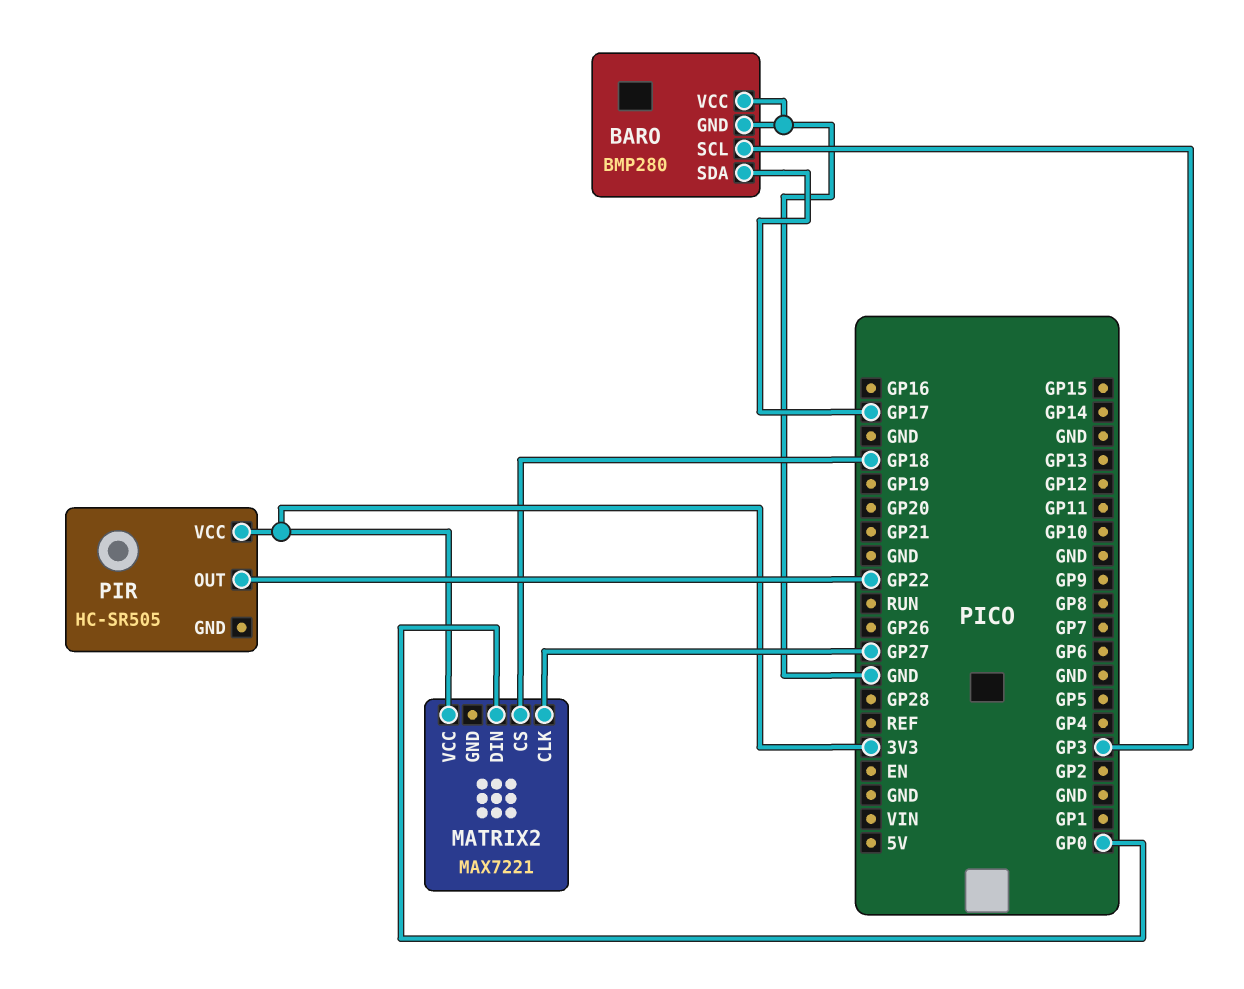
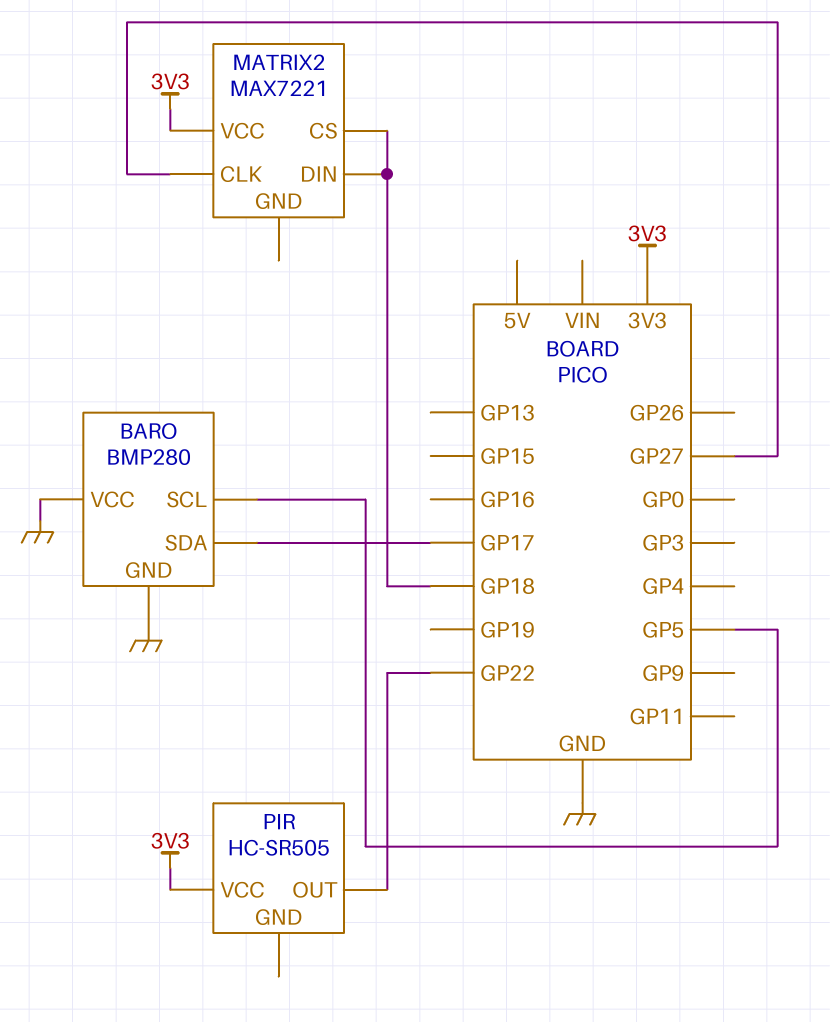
BARO pin SCL: GP3 -> GP5
MATRIX2 pin DIN: GP0 -> GP18

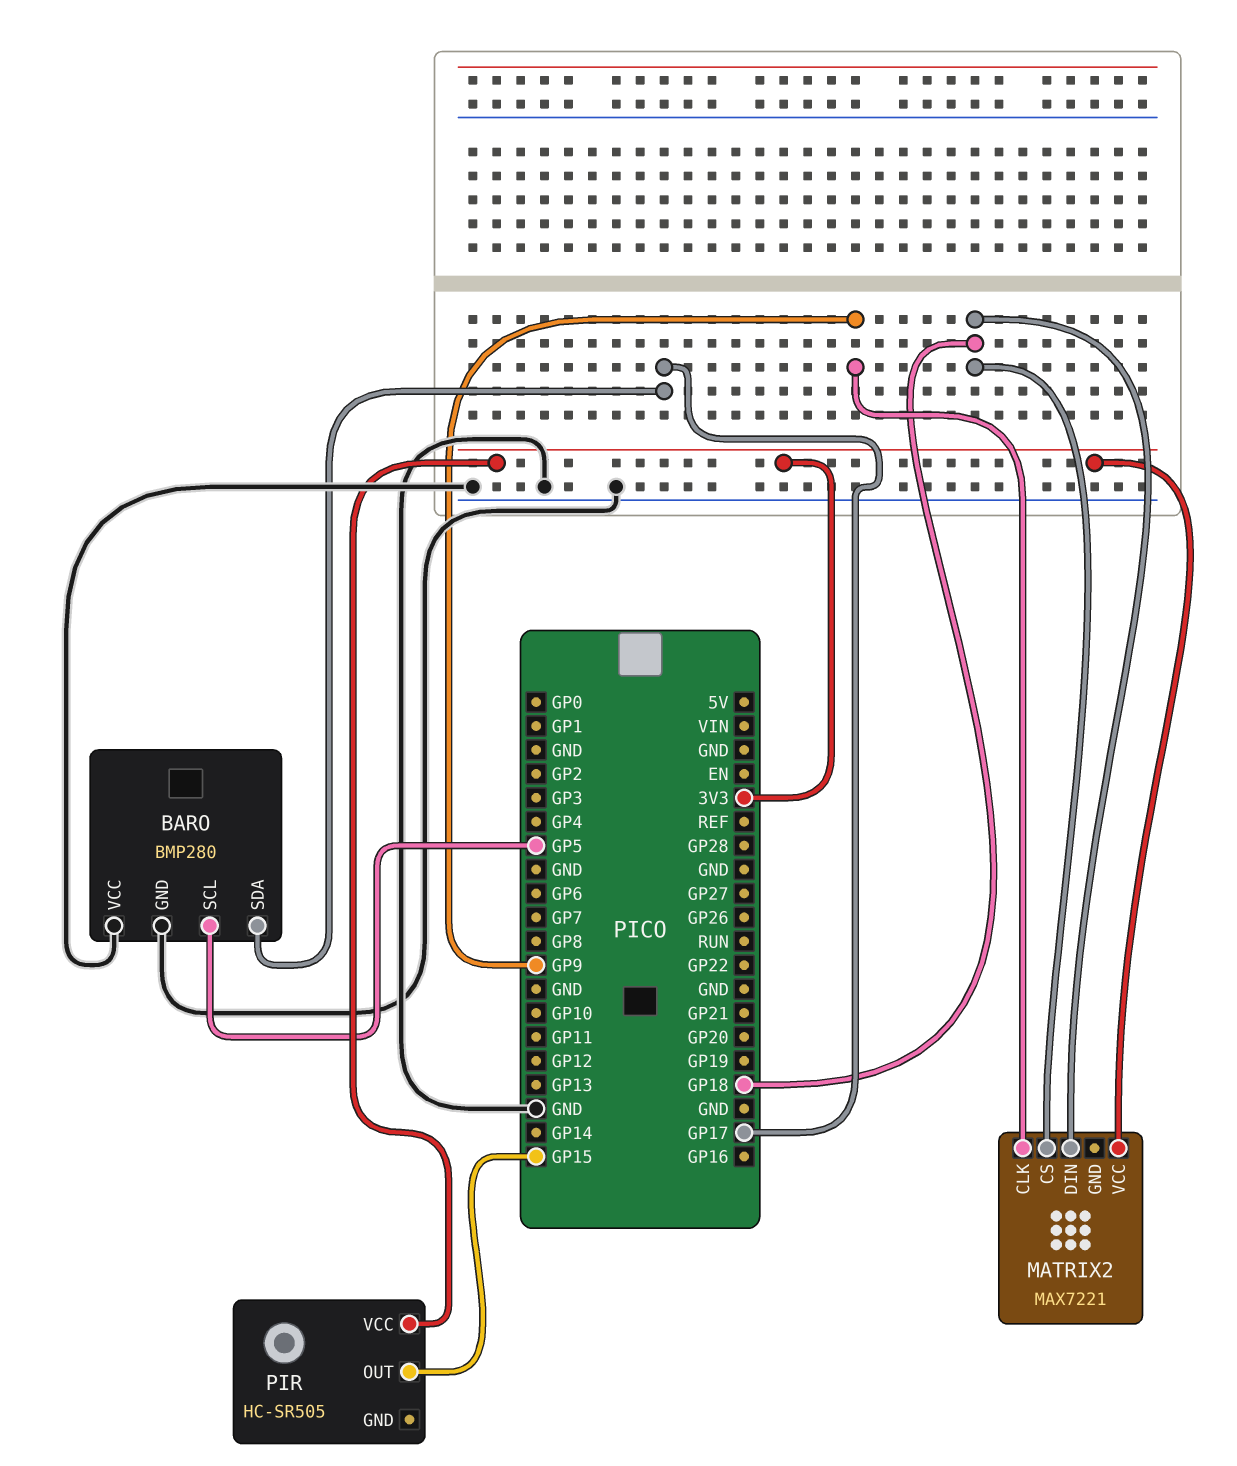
MATRIX2 pin CLK: GP27 -> GP9
PIR pin OUT: GP22 -> GP15

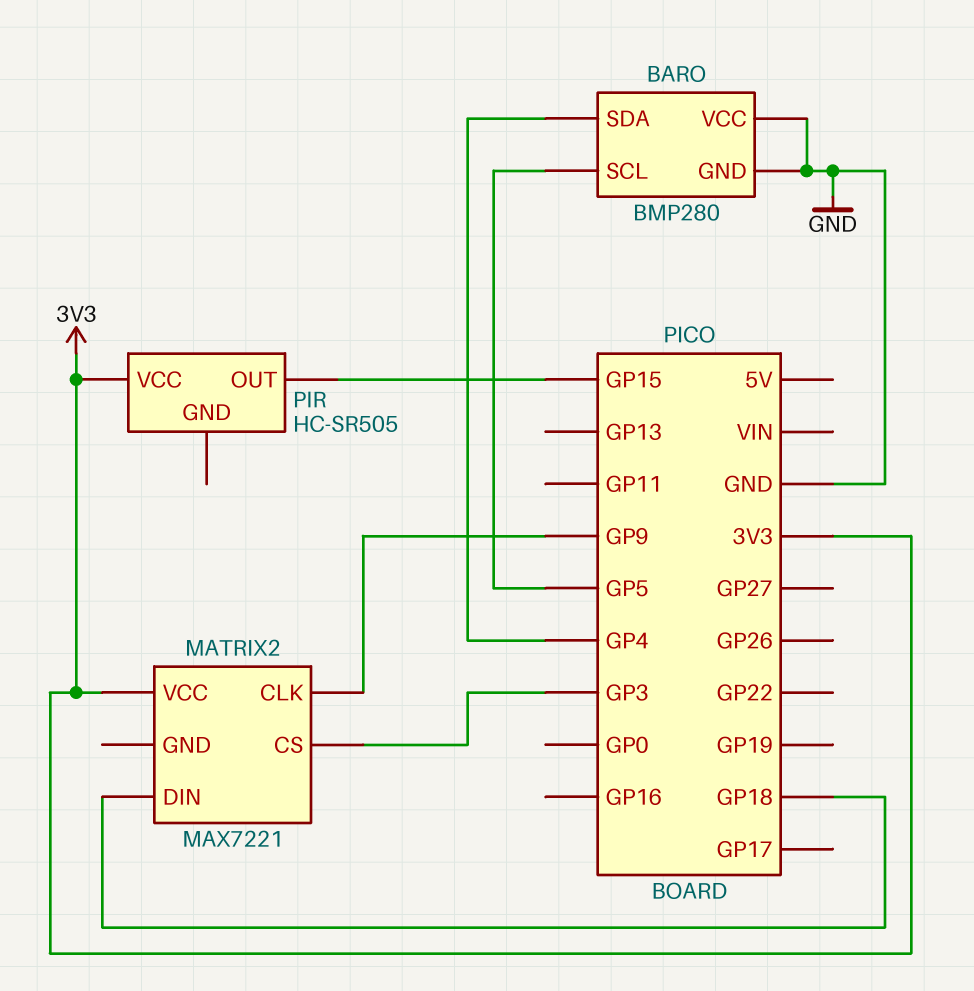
BARO pin SDA: GP17 -> GP4
MATRIX2 pin CS: GP18 -> GP3

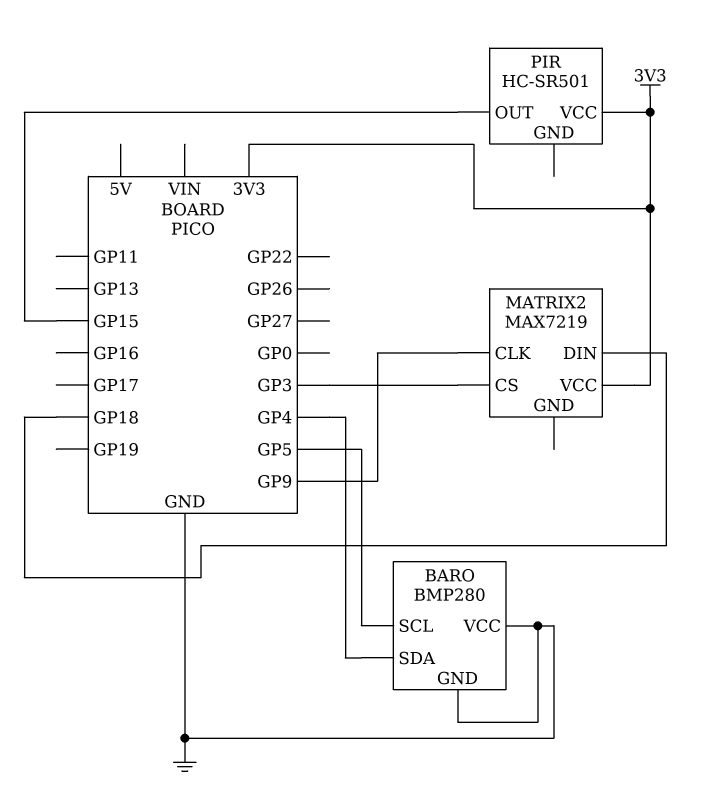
MATRIX2: MAX7221 -> MAX7219
PIR: HC-SR505 -> HC-SR501

